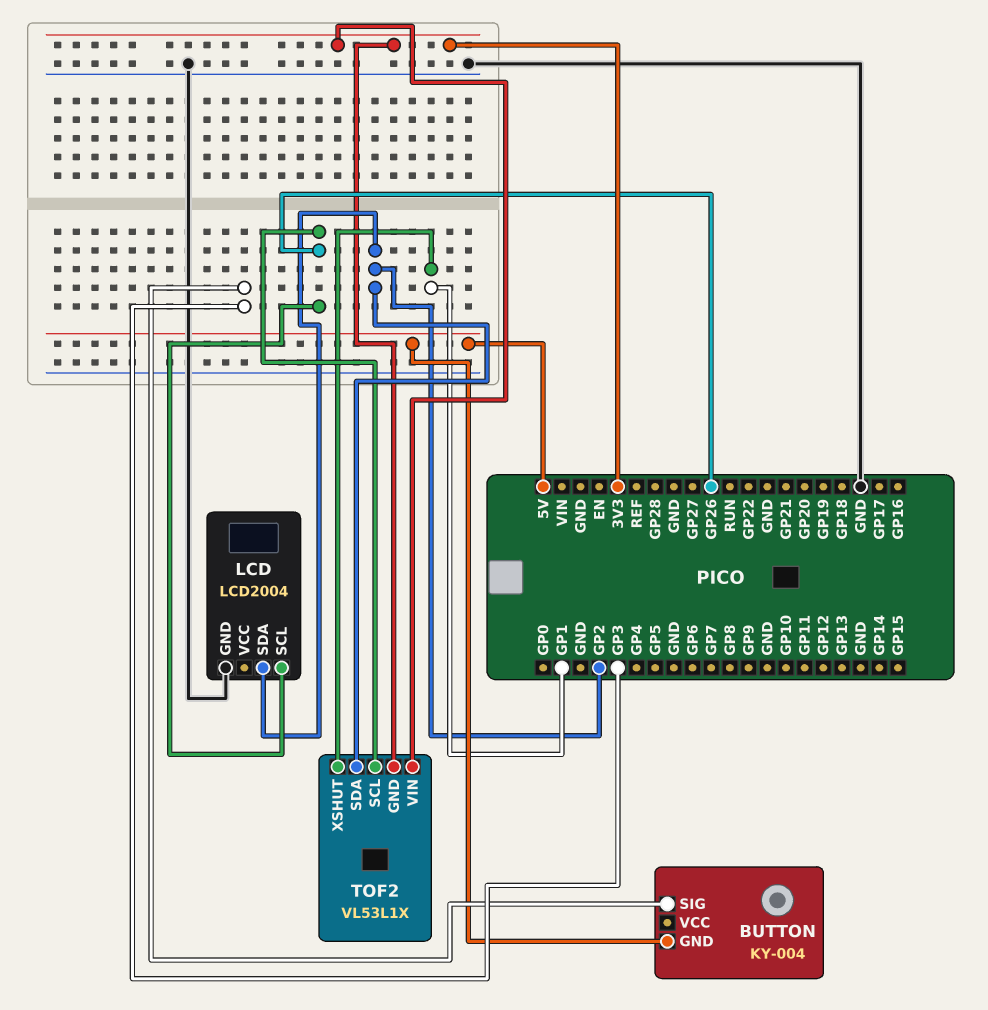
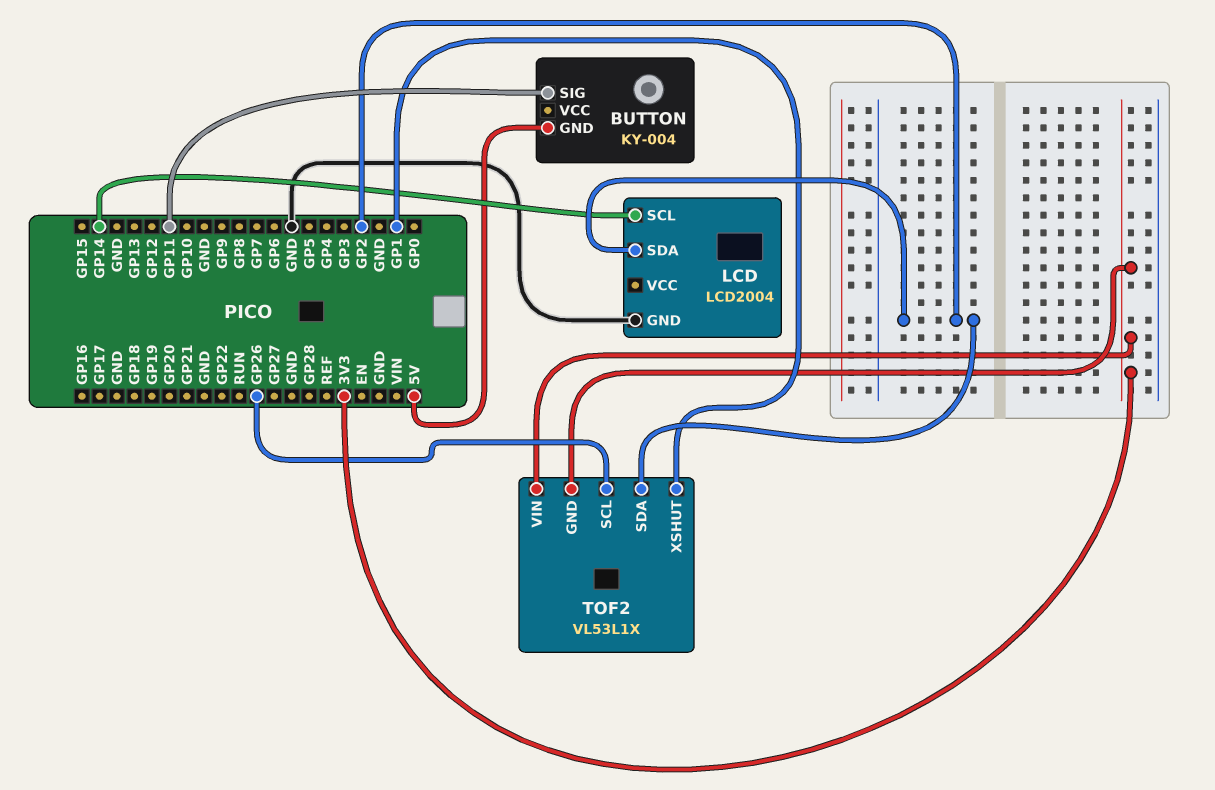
BUTTON pin SIG: GP3 -> GP11
LCD pin SCL: GP26 -> GP14

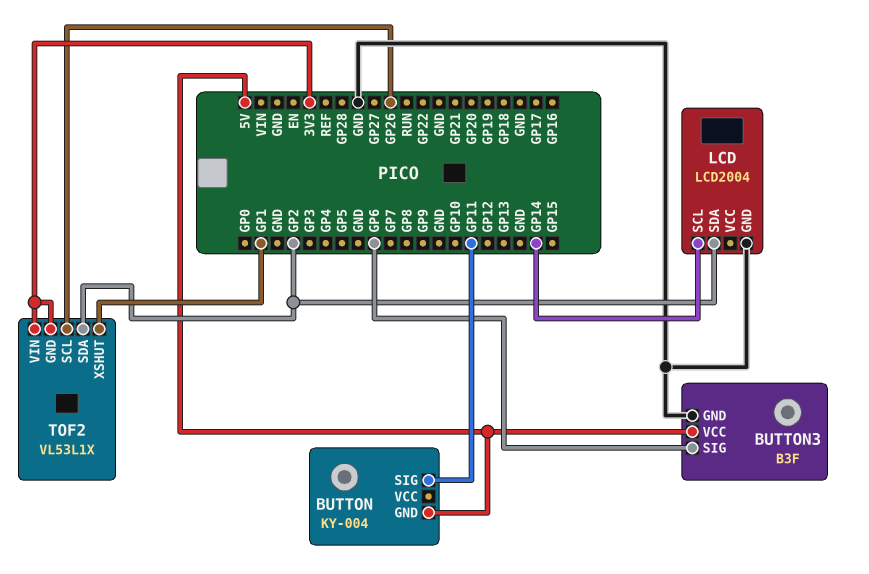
BUTTON3: none -> B3F
BUTTON3 pin GND: none -> GND
BUTTON3 pin SIG: none -> GP6
BUTTON3 pin VCC: none -> 5V

